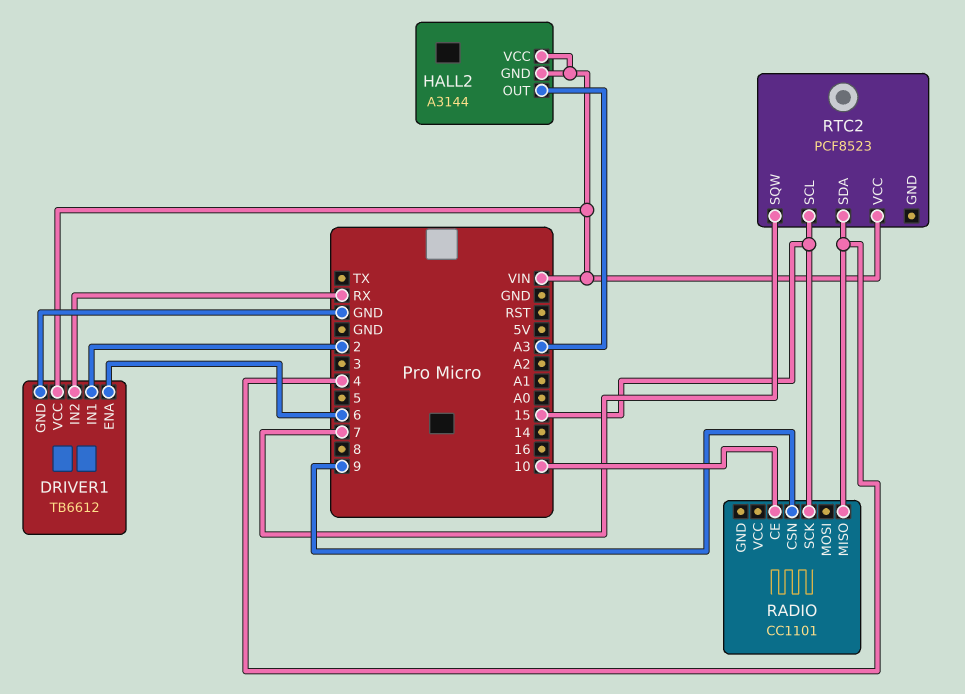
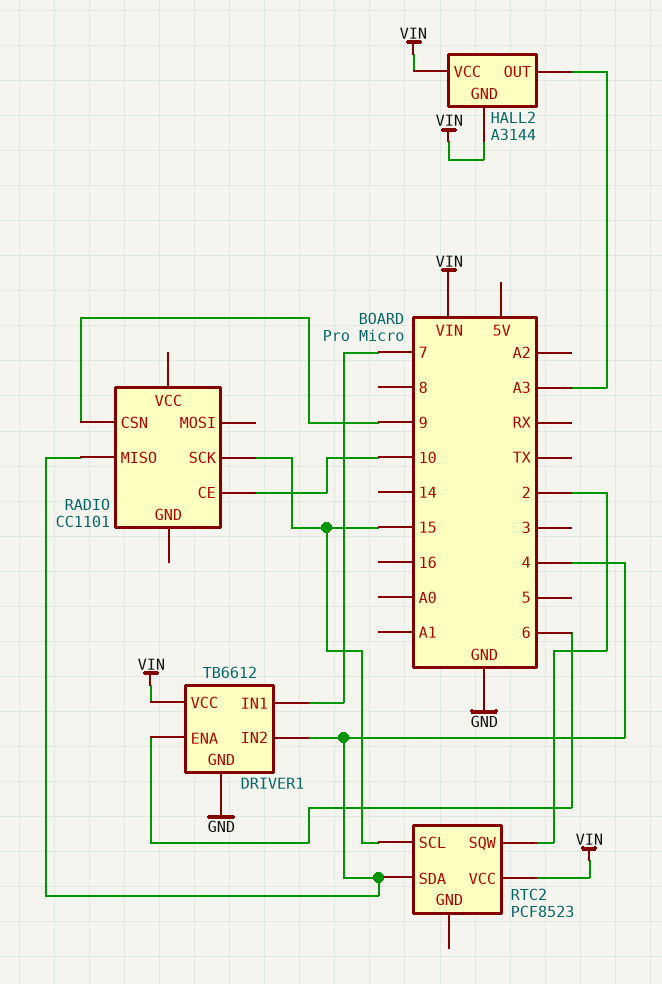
DRIVER1 pin IN1: 2 -> 7
DRIVER1 pin IN2: RX -> 4
RTC2 pin SQW: 7 -> 2

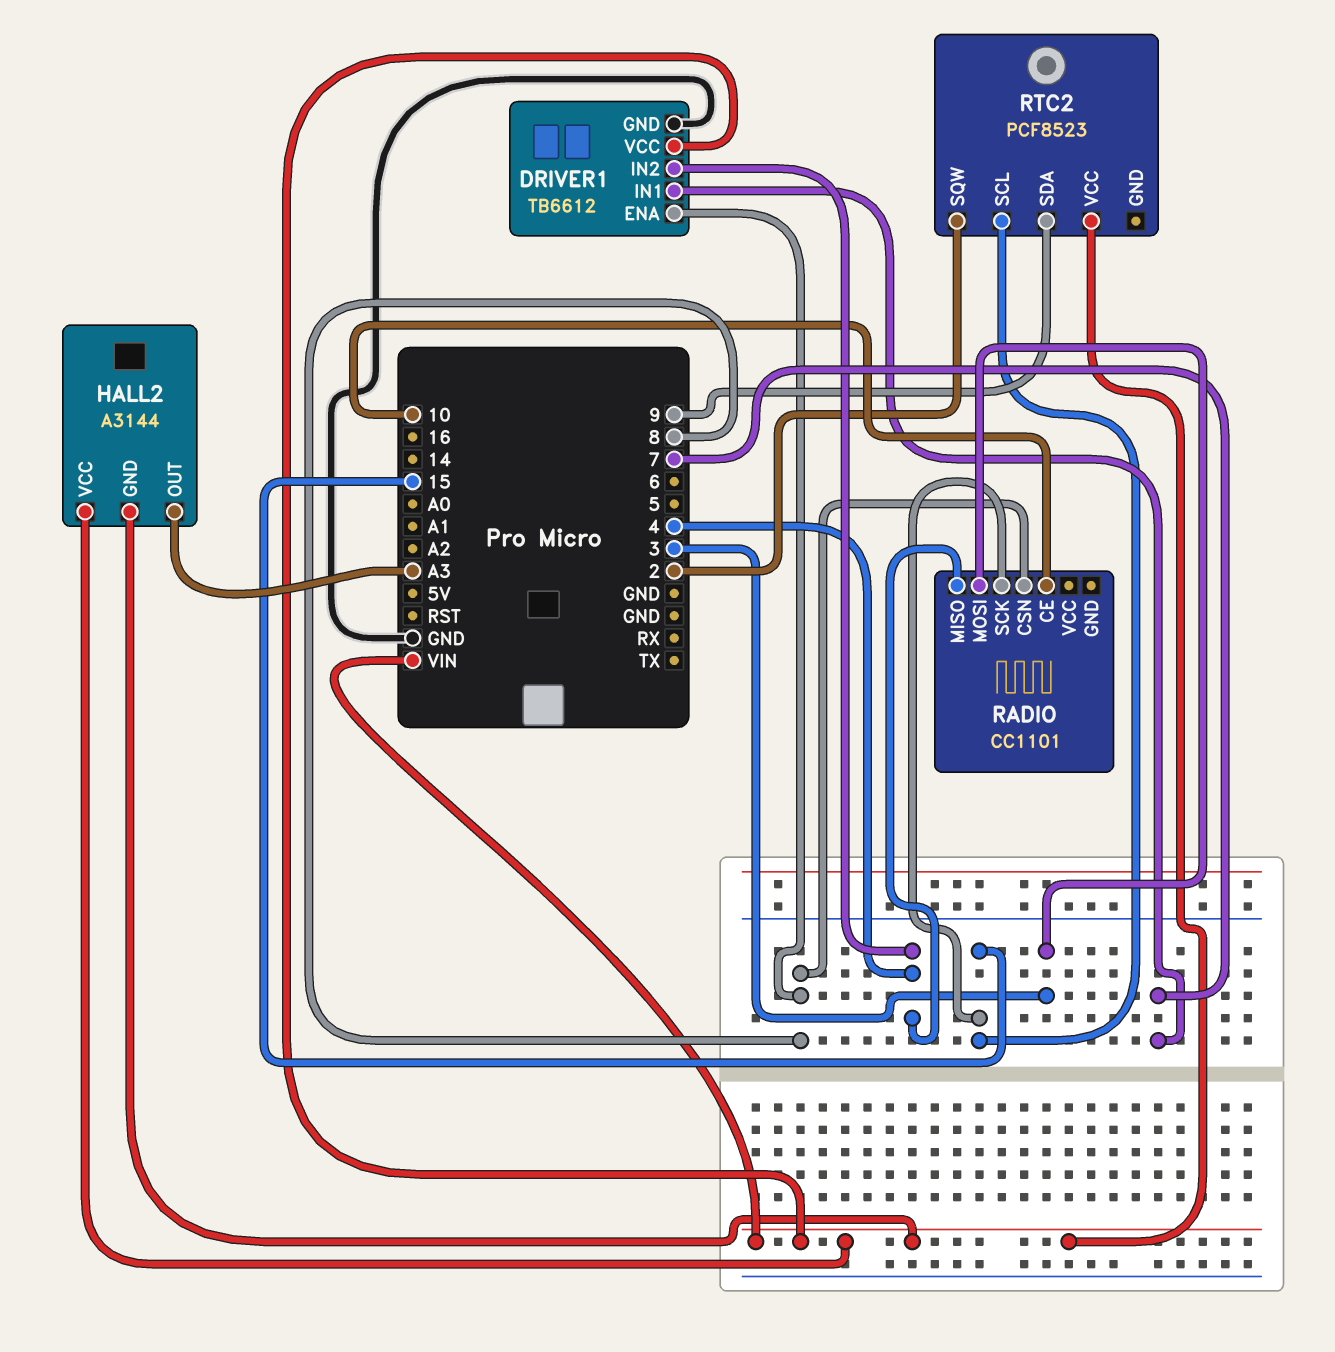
DRIVER1 pin ENA: 6 -> 8
RADIO pin CSN: 9 -> 8
RADIO pin MOSI: none -> 3
RTC2 pin SDA: 4 -> 9

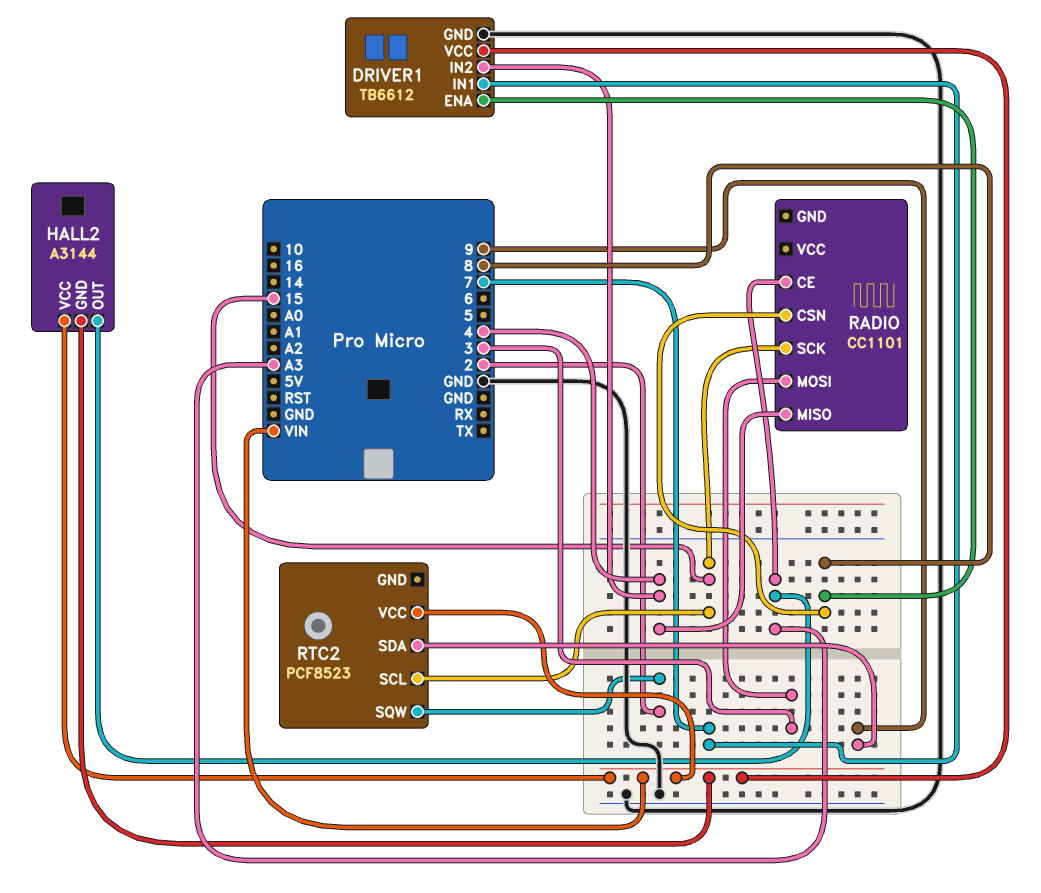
RADIO pin CE: 10 -> A3

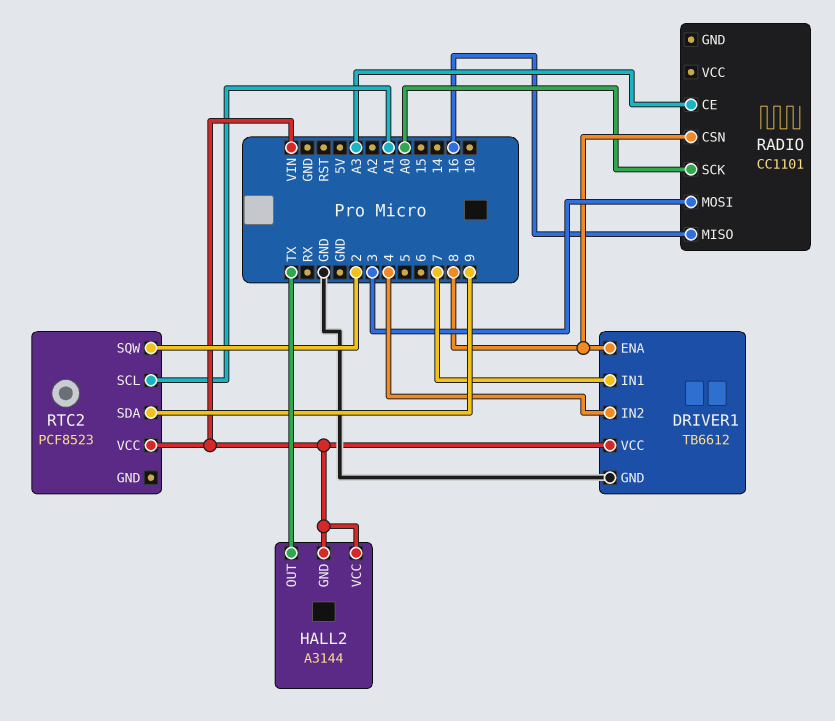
HALL2 pin OUT: A3 -> TX
RADIO pin MISO: 4 -> 16
RADIO pin SCK: 15 -> A0
RTC2 pin SCL: 15 -> A1

